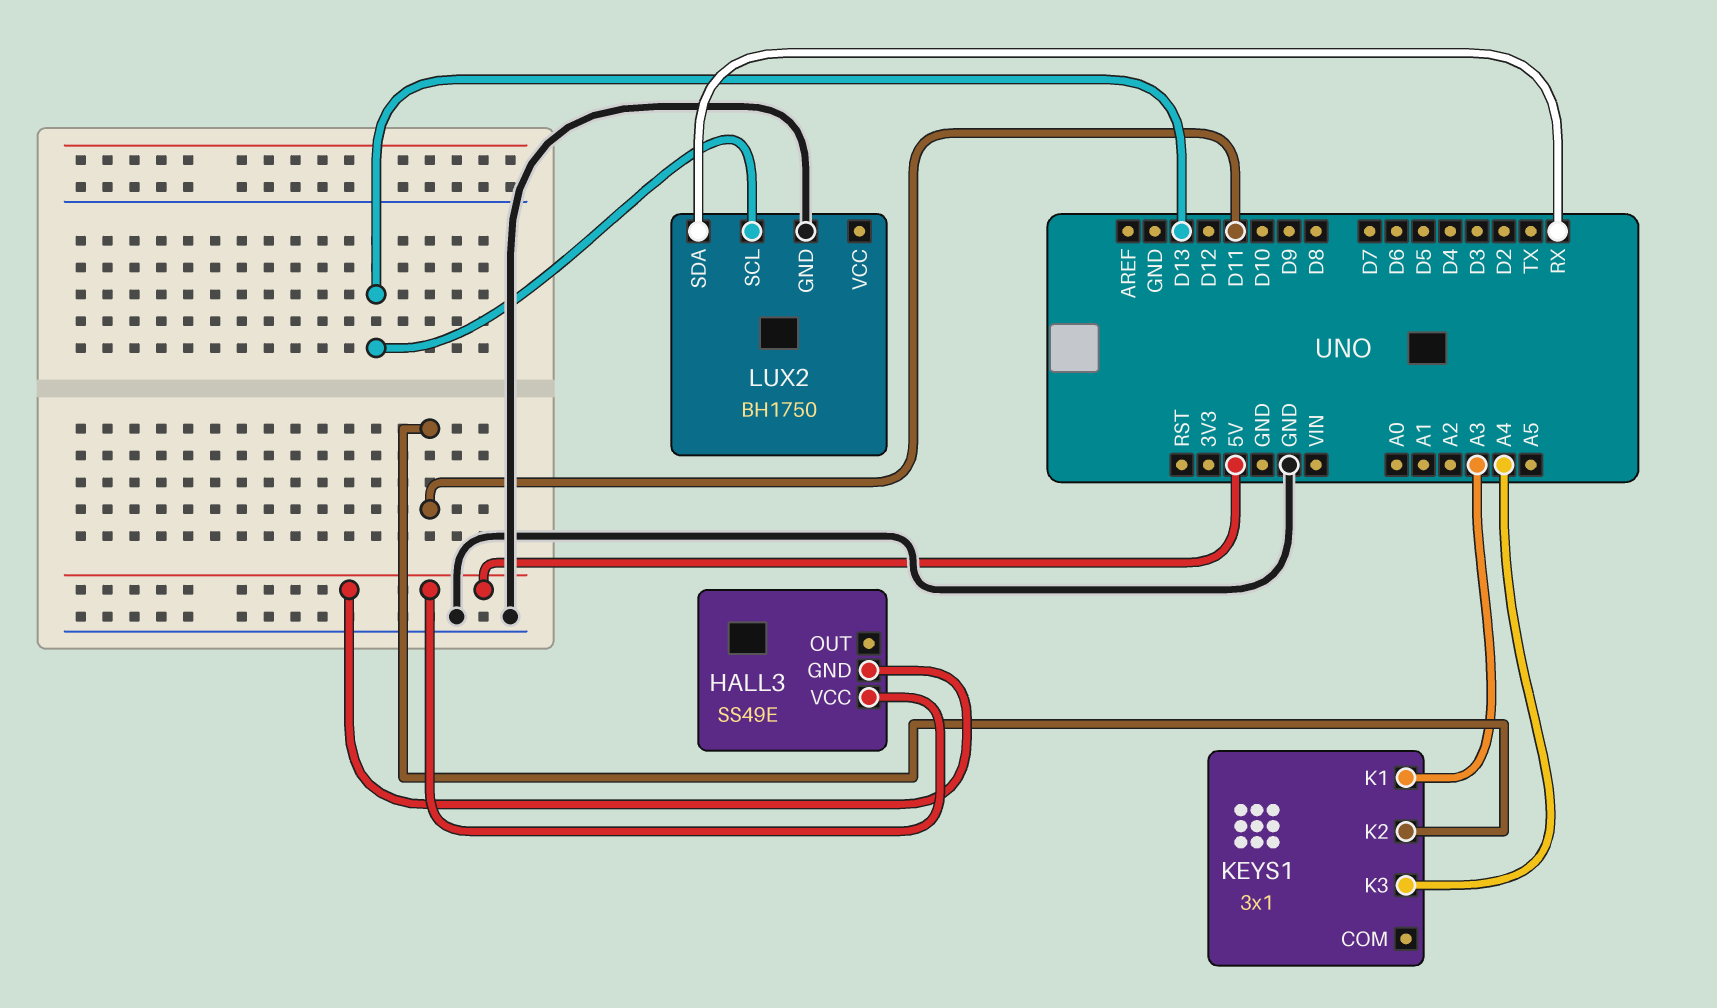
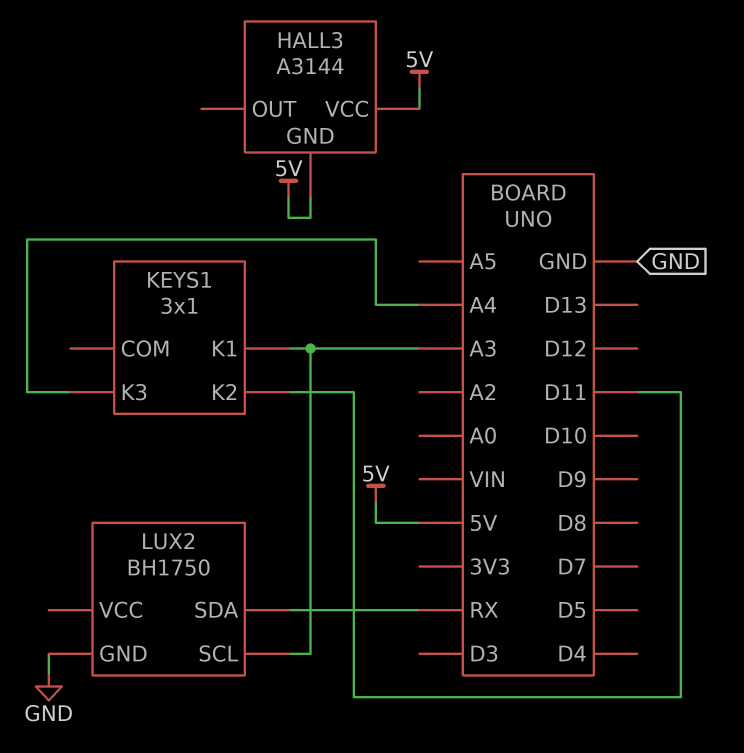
HALL3: SS49E -> A3144
LUX2 pin SCL: D13 -> A3

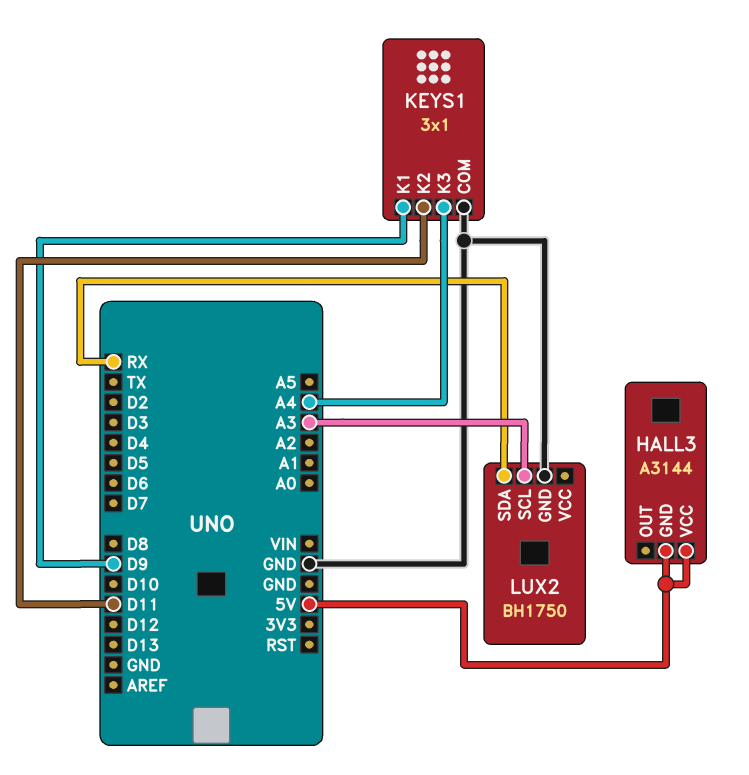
KEYS1 pin COM: none -> GND
KEYS1 pin K1: A3 -> D9

